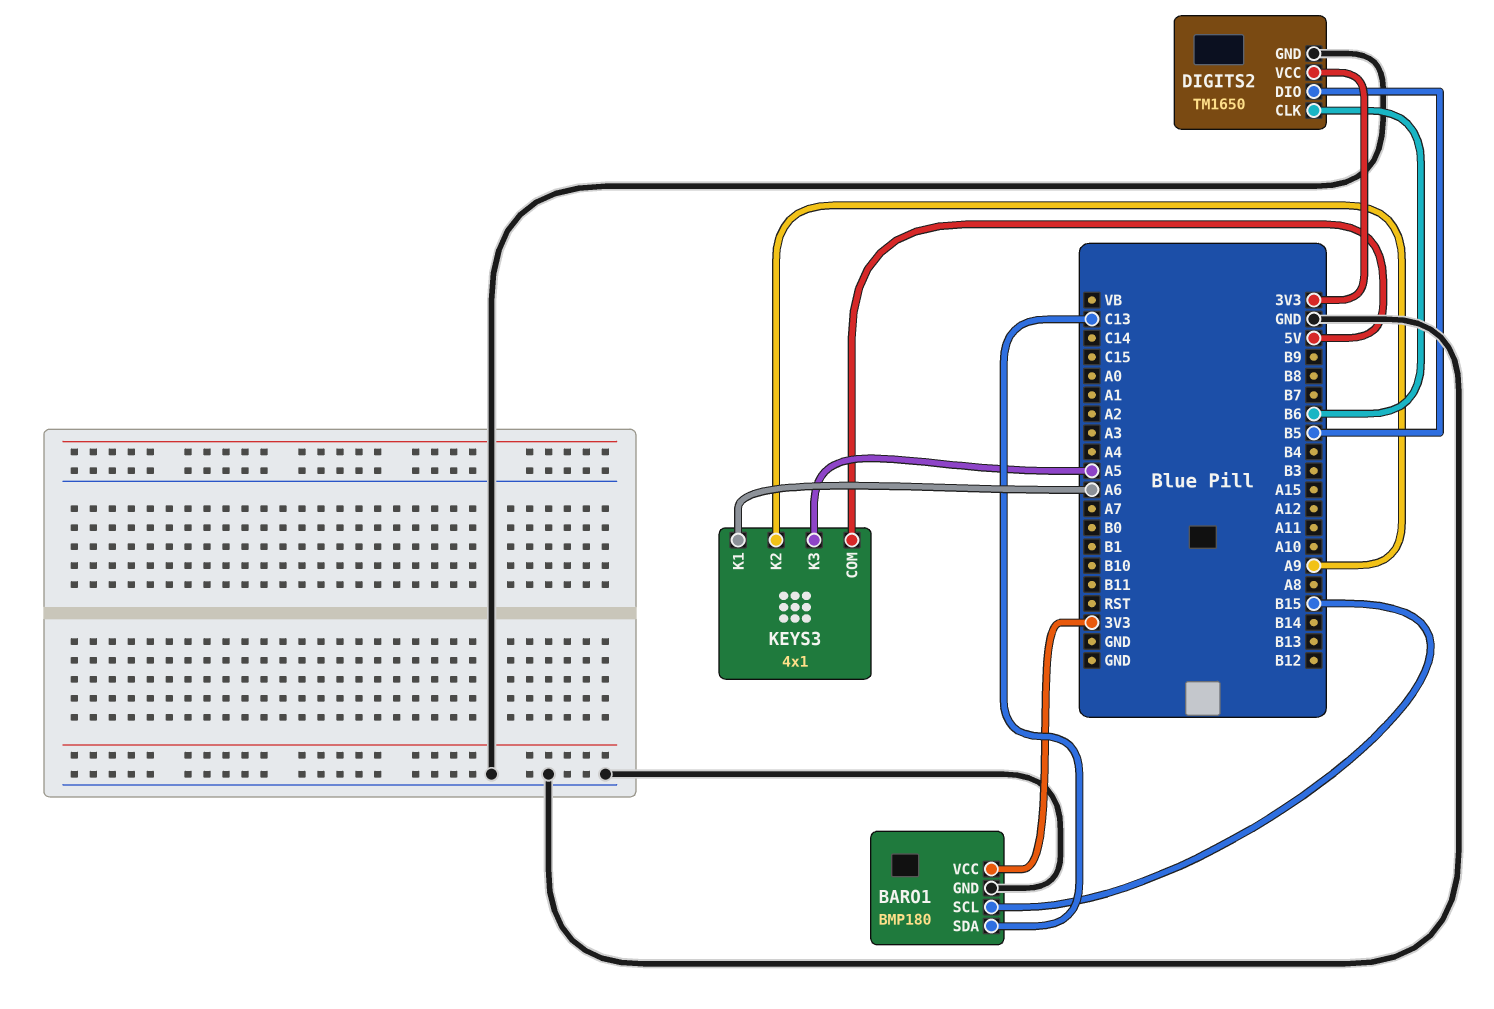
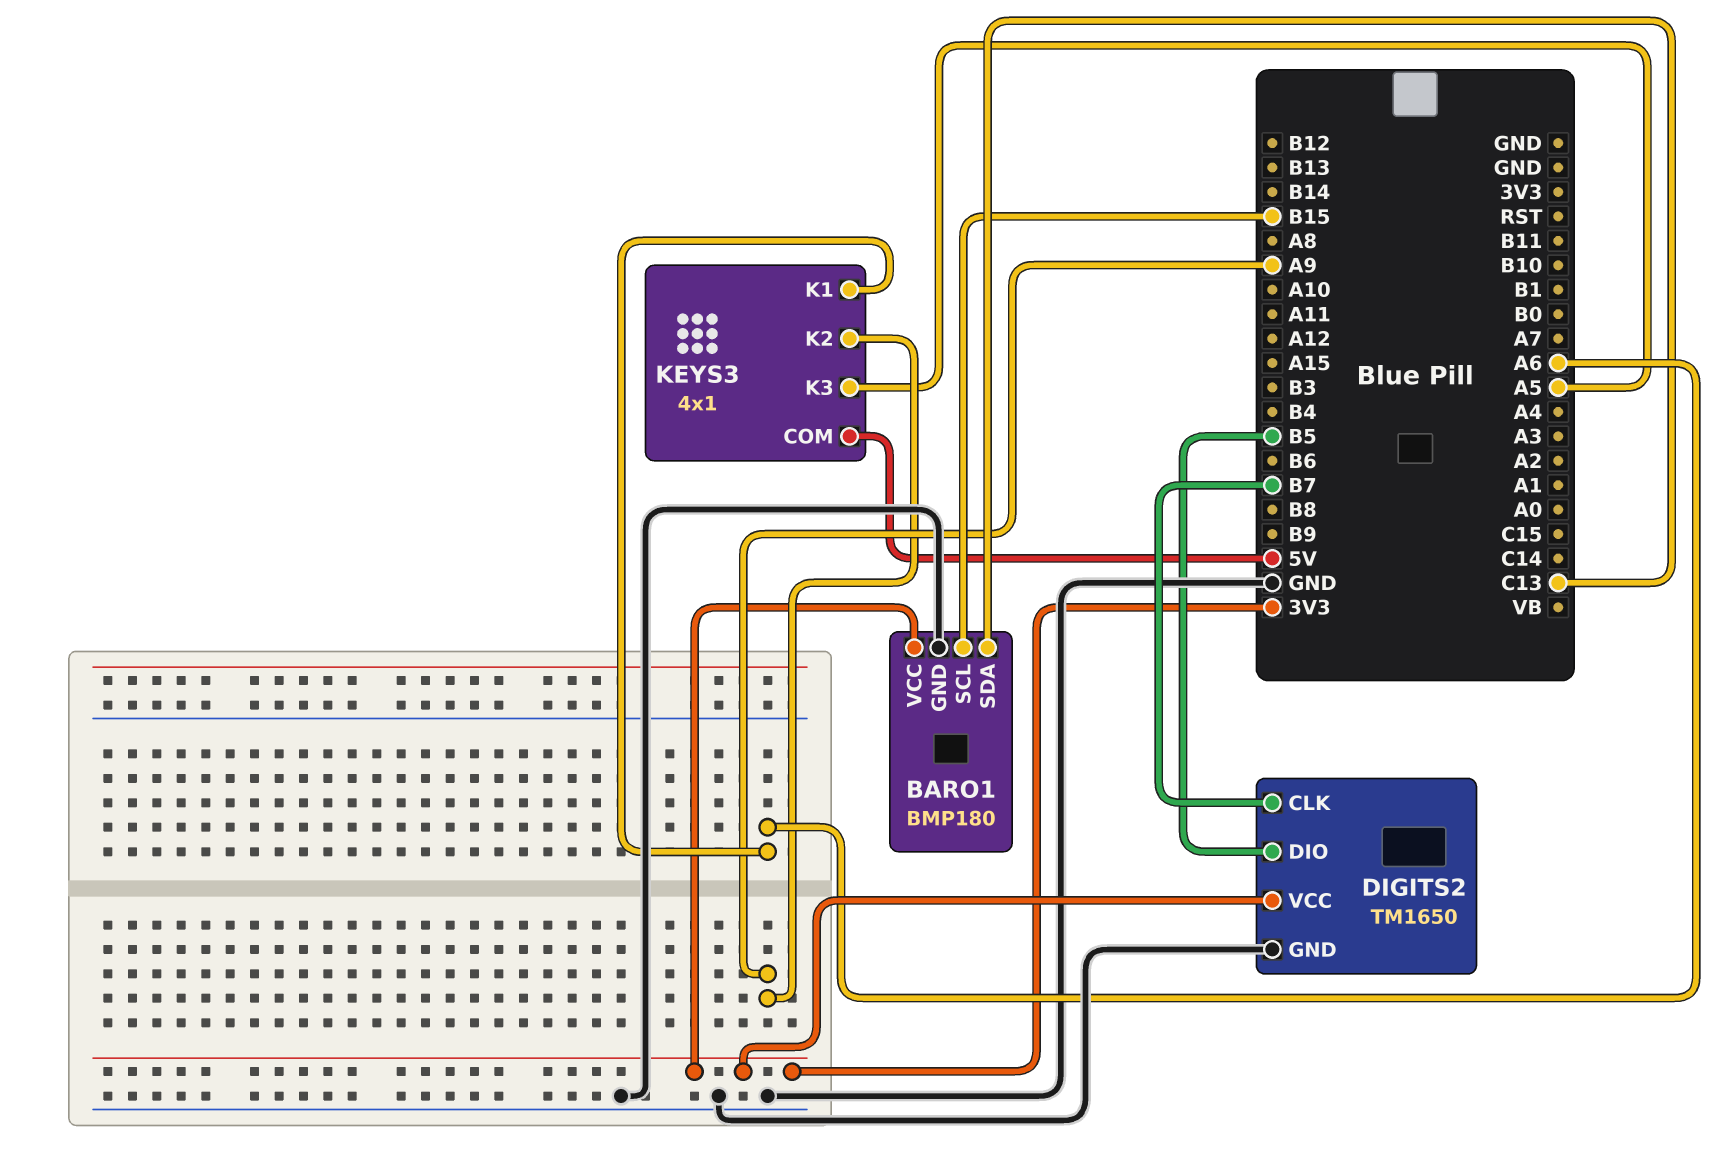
DIGITS2 pin CLK: B6 -> B7

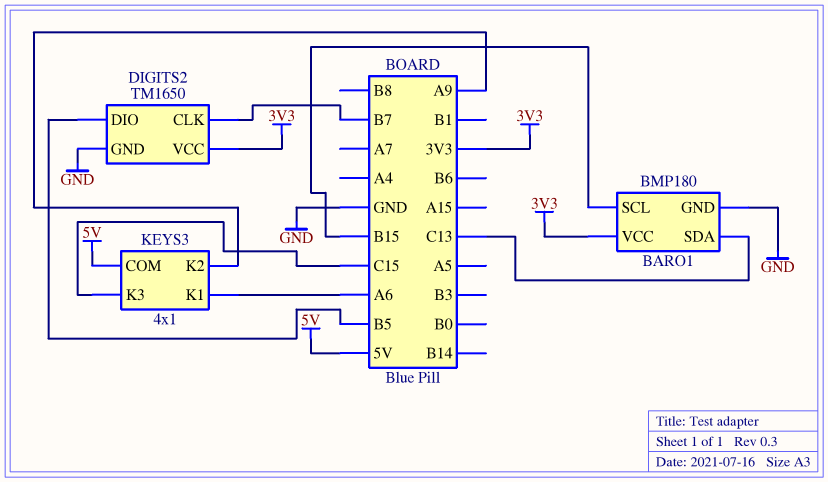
KEYS3 pin K3: A5 -> C15

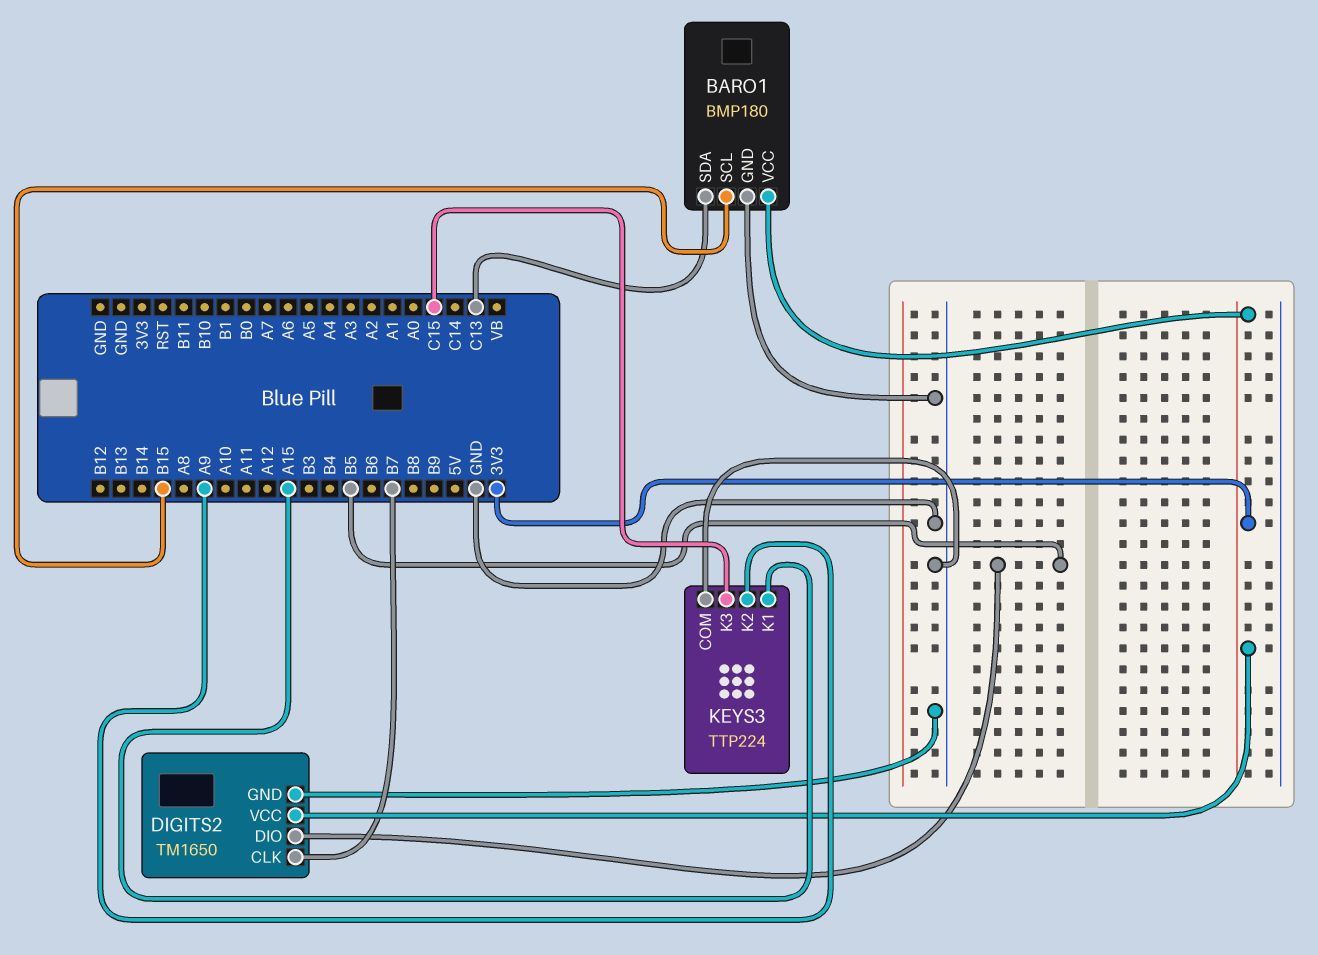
KEYS3: 4x1 -> TTP224
KEYS3 pin COM: 5V -> GND
KEYS3 pin K1: A6 -> A15

